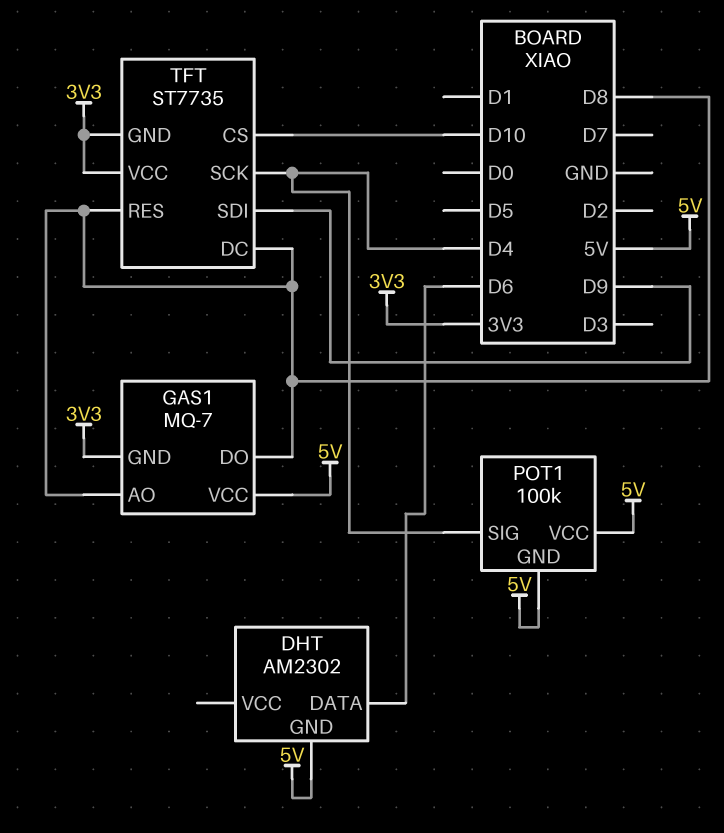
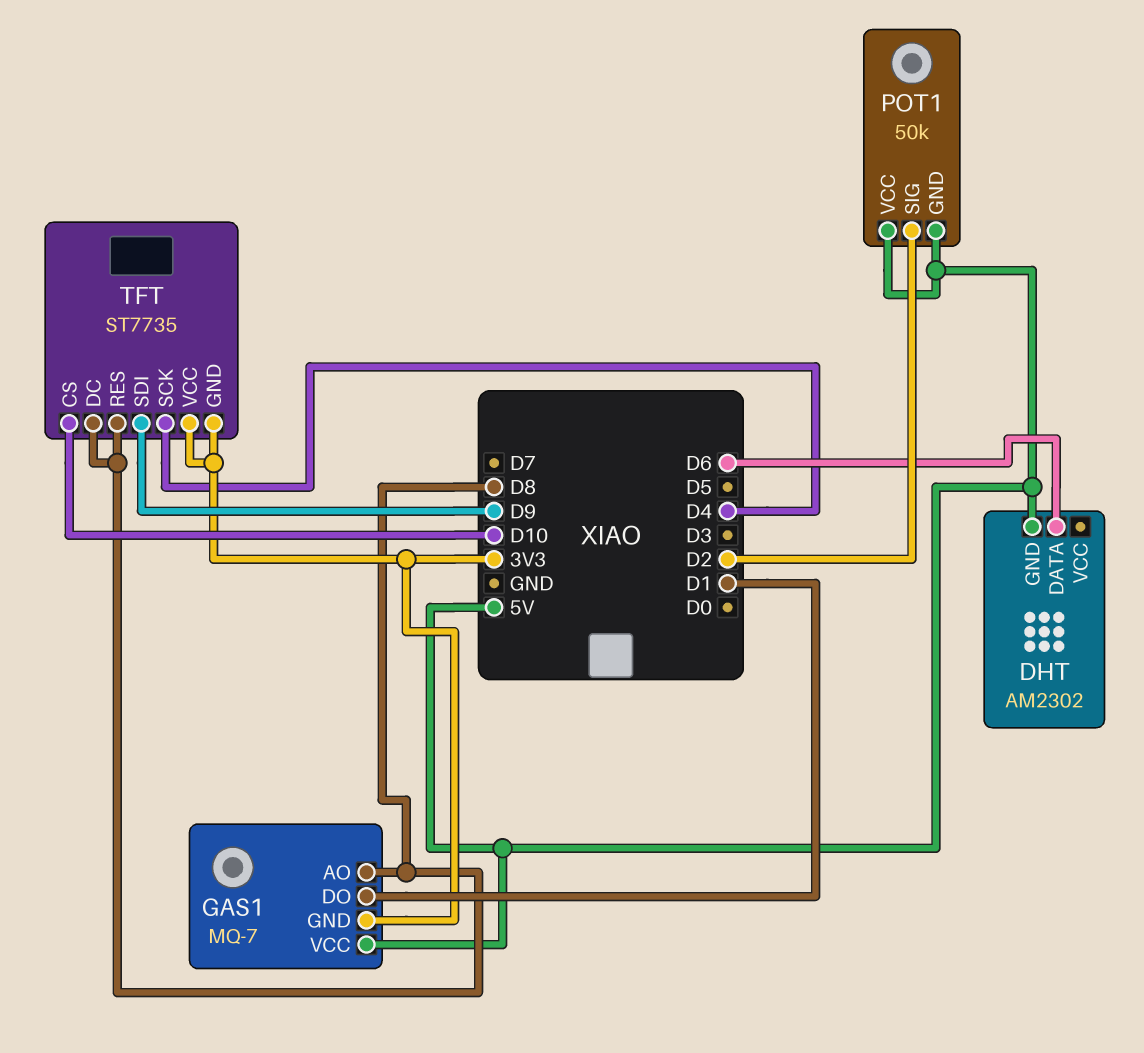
GAS1 pin DO: D8 -> D1
POT1: 100k -> 50k
POT1 pin SIG: D4 -> D2

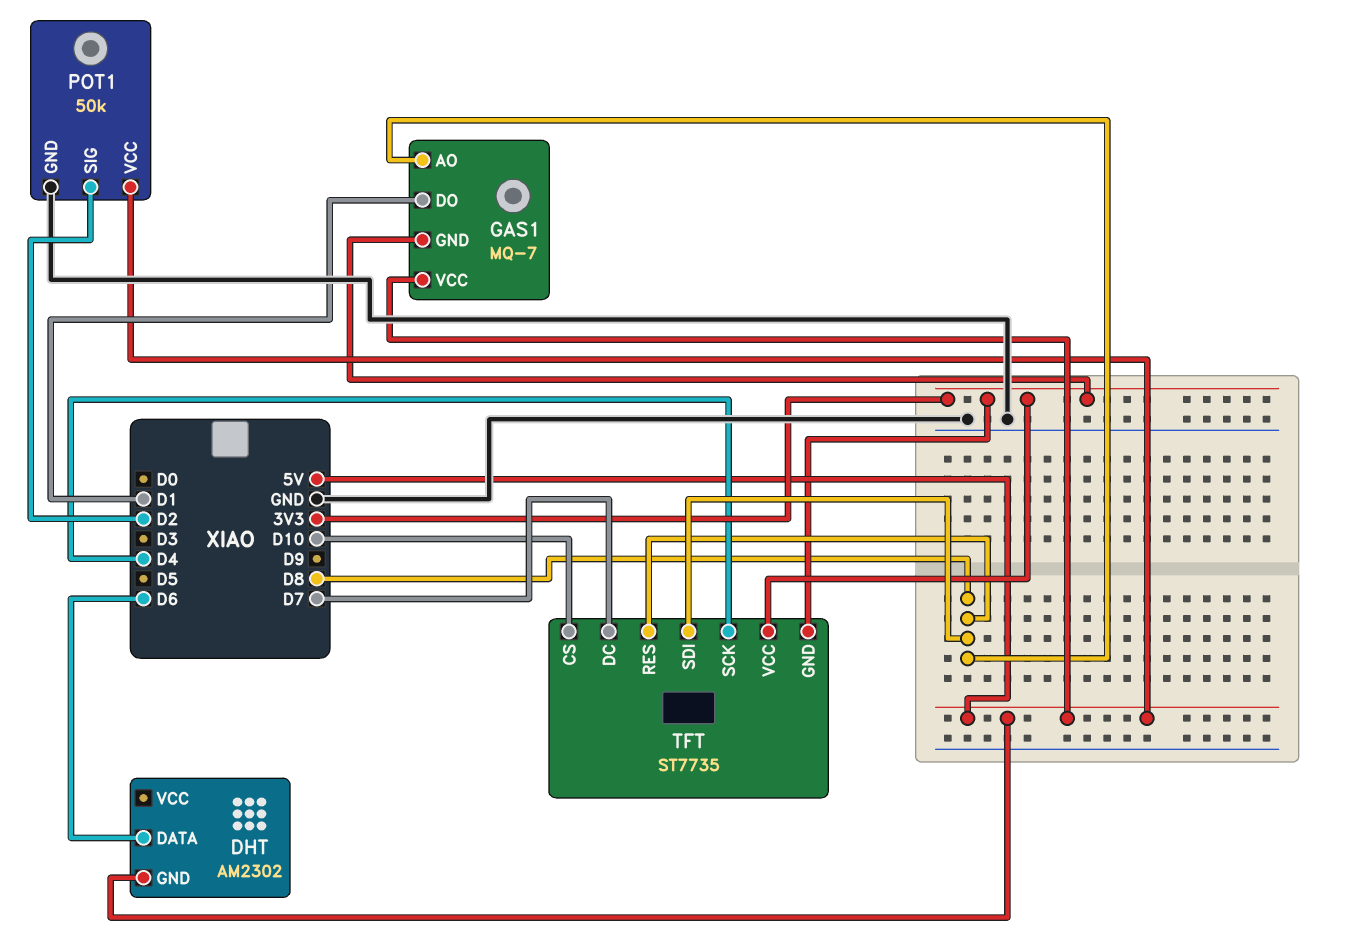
POT1 pin GND: 5V -> GND
TFT pin DC: D8 -> D7
TFT pin SDI: D9 -> D8

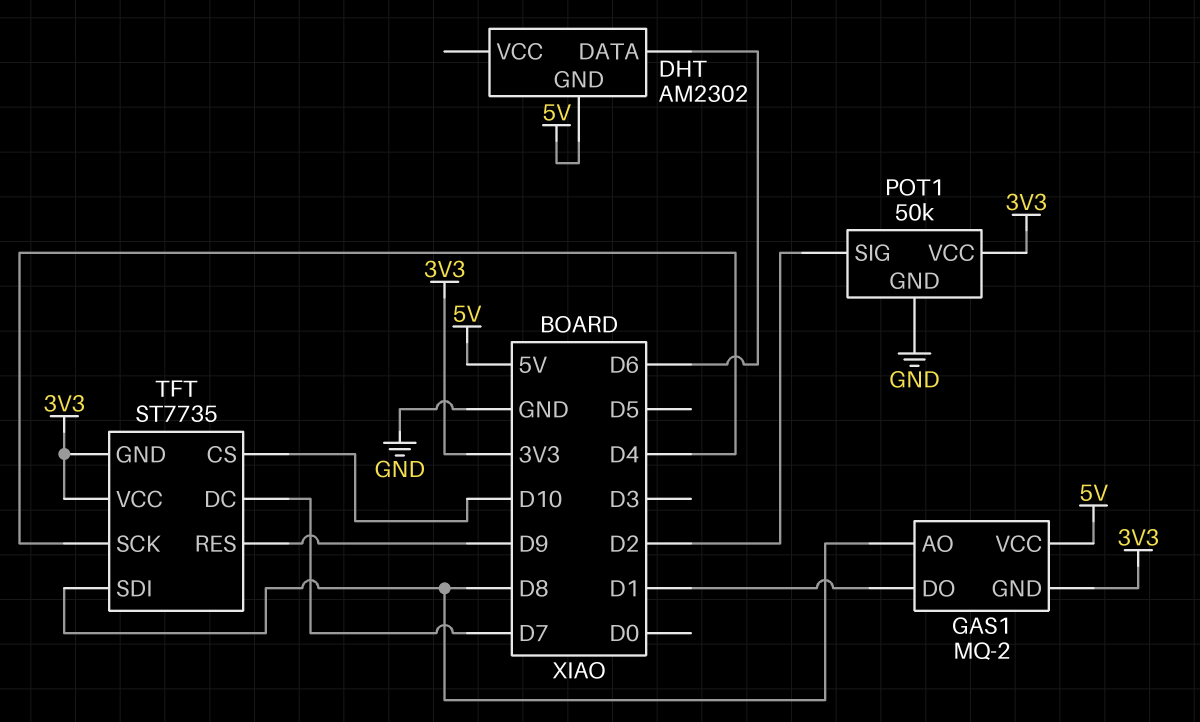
GAS1: MQ-7 -> MQ-2
POT1 pin VCC: 5V -> 3V3
TFT pin RES: D8 -> D9

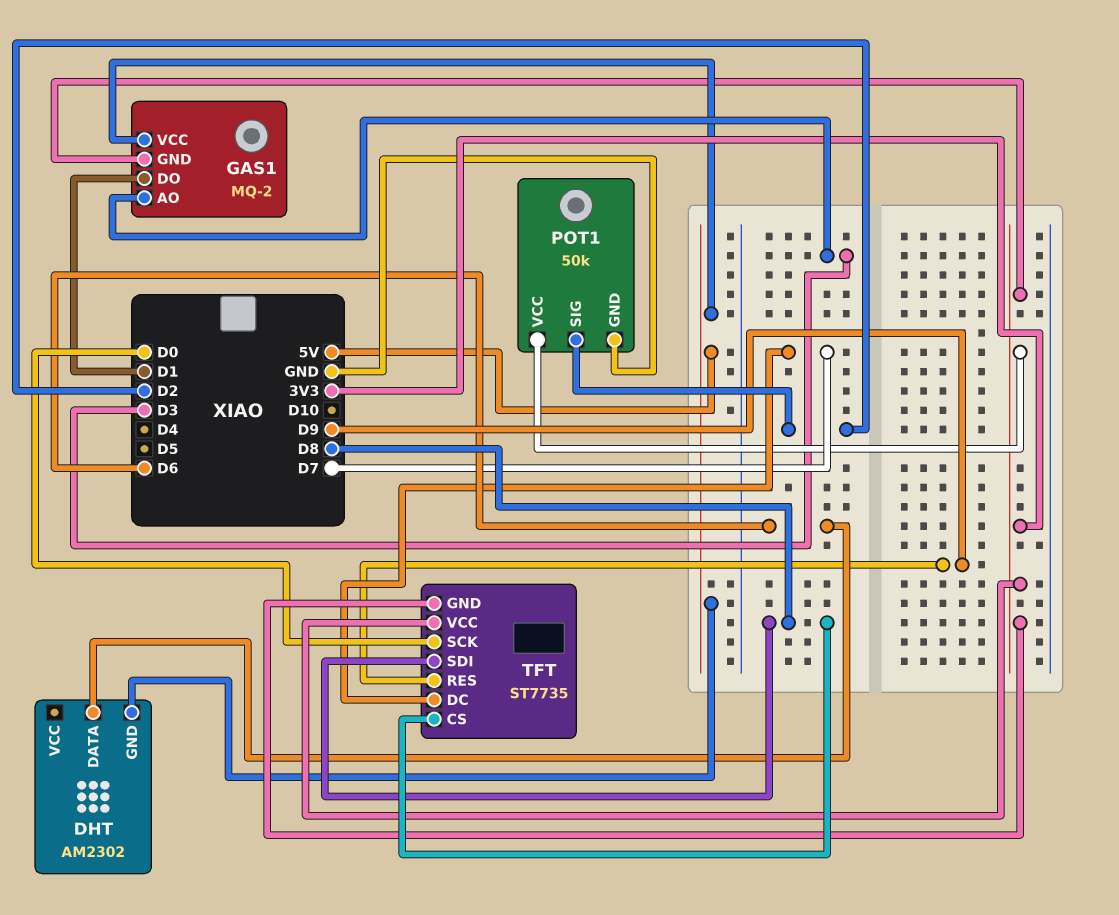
GAS1 pin AO: D8 -> D3
TFT pin CS: D10 -> D8
TFT pin SCK: D4 -> D0

